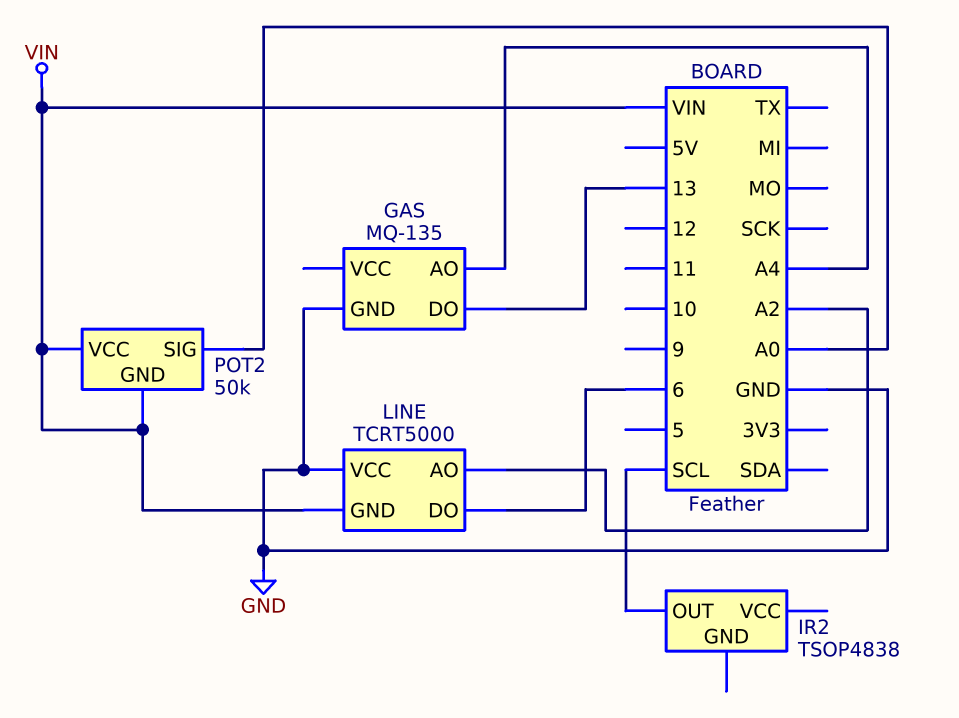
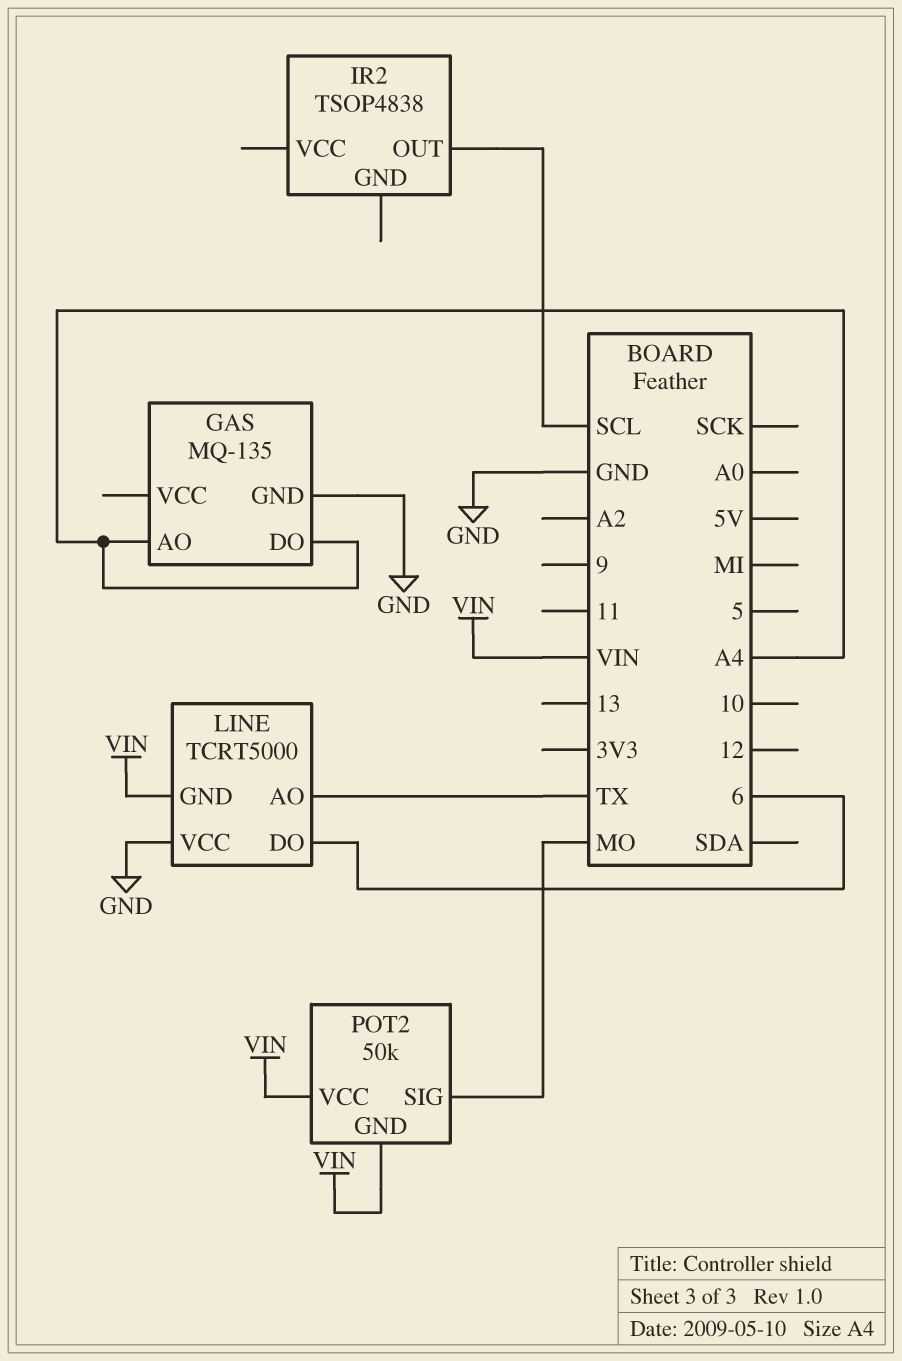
GAS pin DO: 13 -> A4
LINE pin AO: A2 -> TX
POT2 pin SIG: A0 -> MO

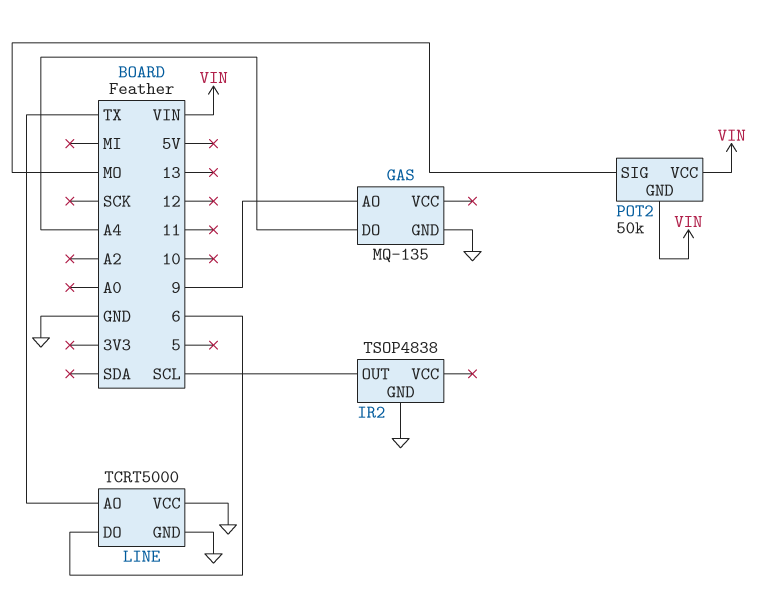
GAS pin AO: A4 -> 9
IR2 pin GND: none -> GND
LINE pin GND: VIN -> GND

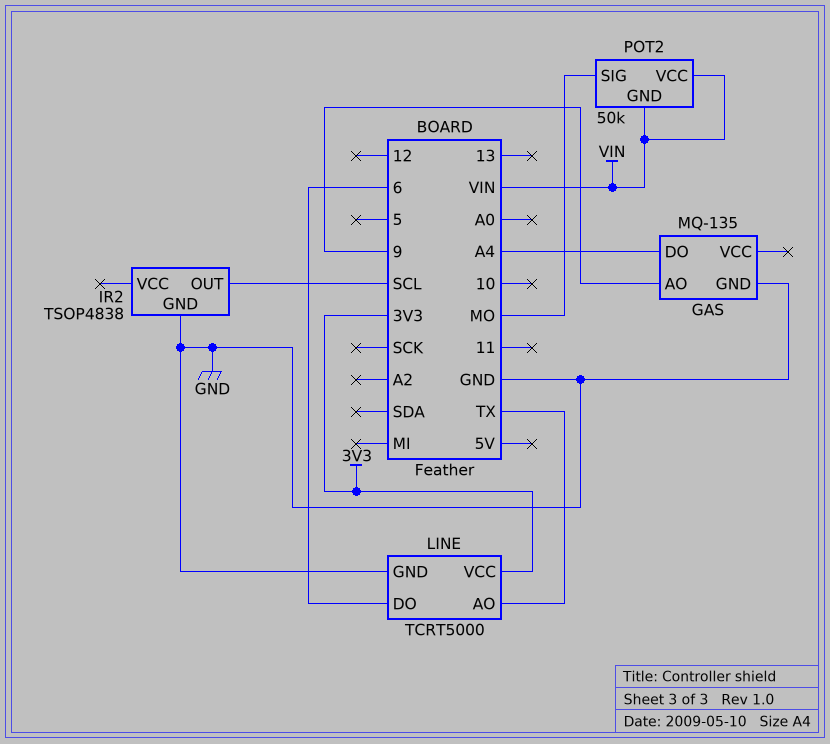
LINE pin VCC: GND -> 3V3

